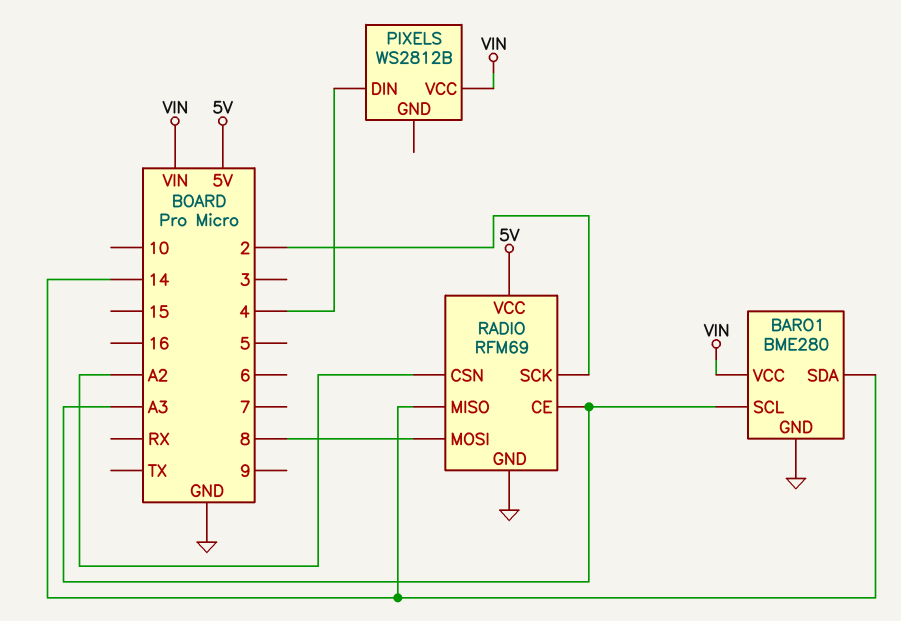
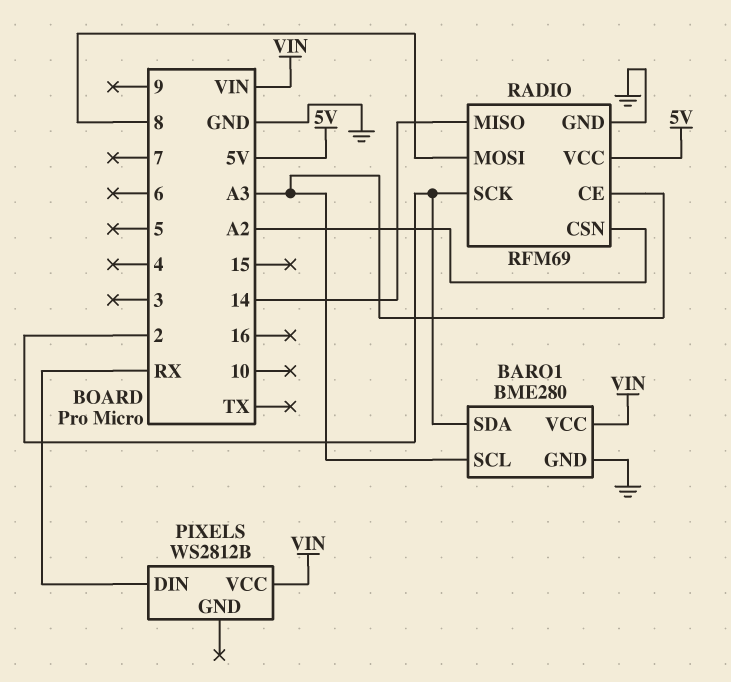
BARO1 pin SDA: 14 -> 2
PIXELS pin DIN: 4 -> RX

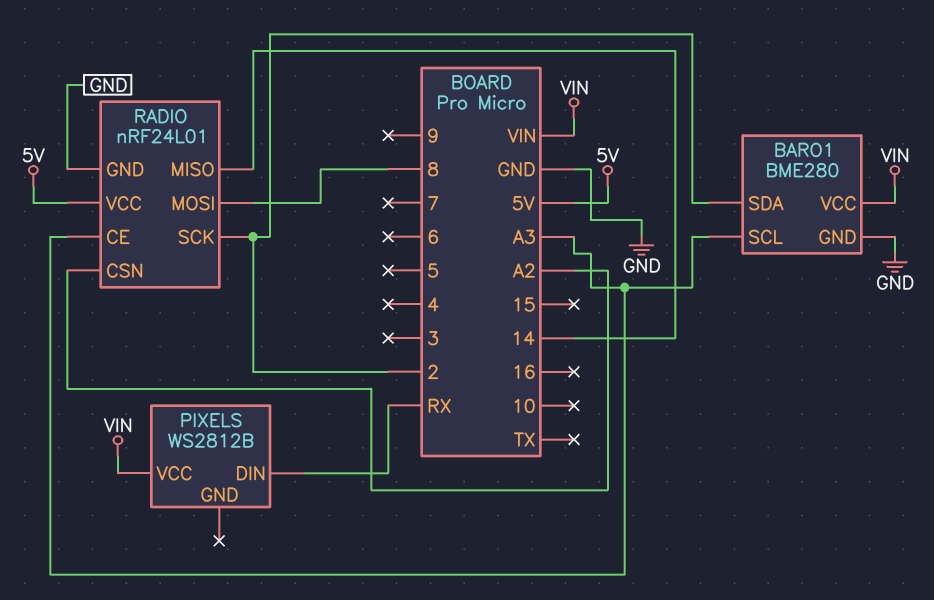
RADIO: RFM69 -> nRF24L01

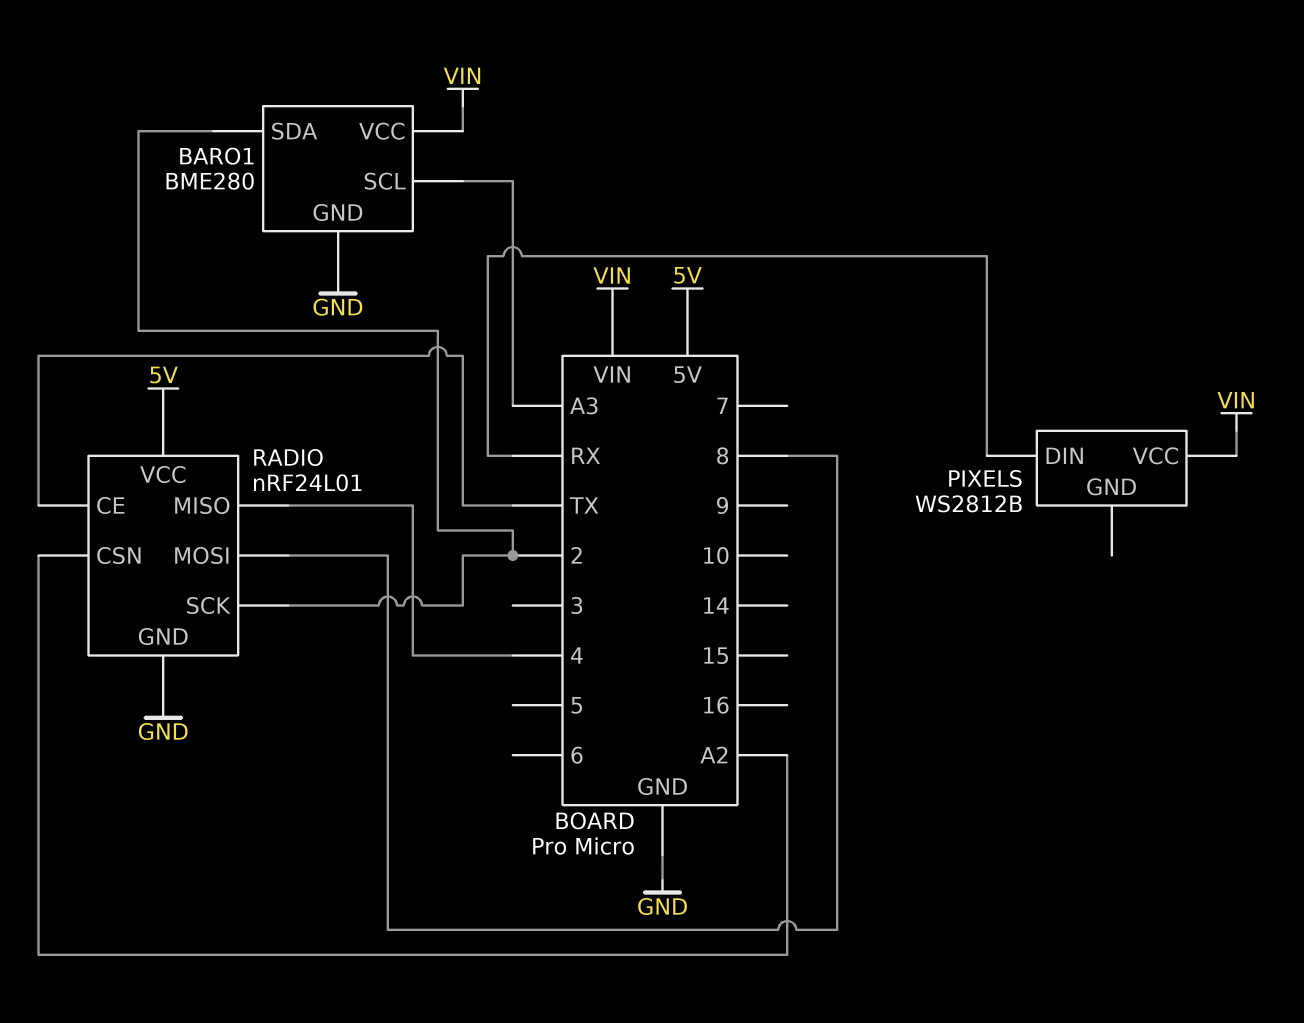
RADIO pin CE: A3 -> TX
RADIO pin MISO: 14 -> 4

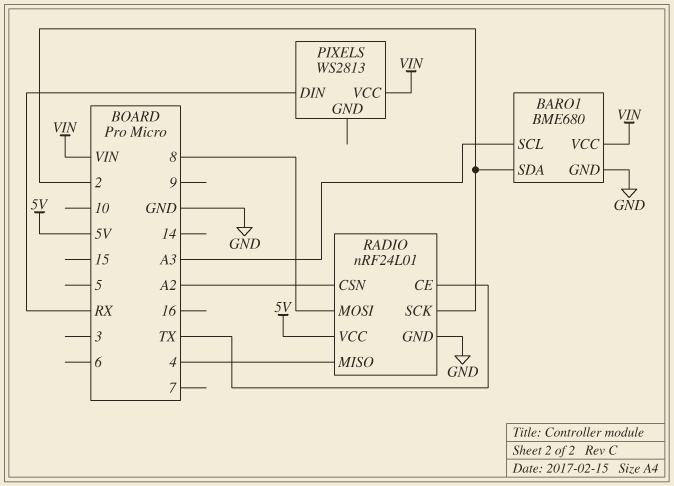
BARO1: BME280 -> BME680
PIXELS: WS2812B -> WS2813

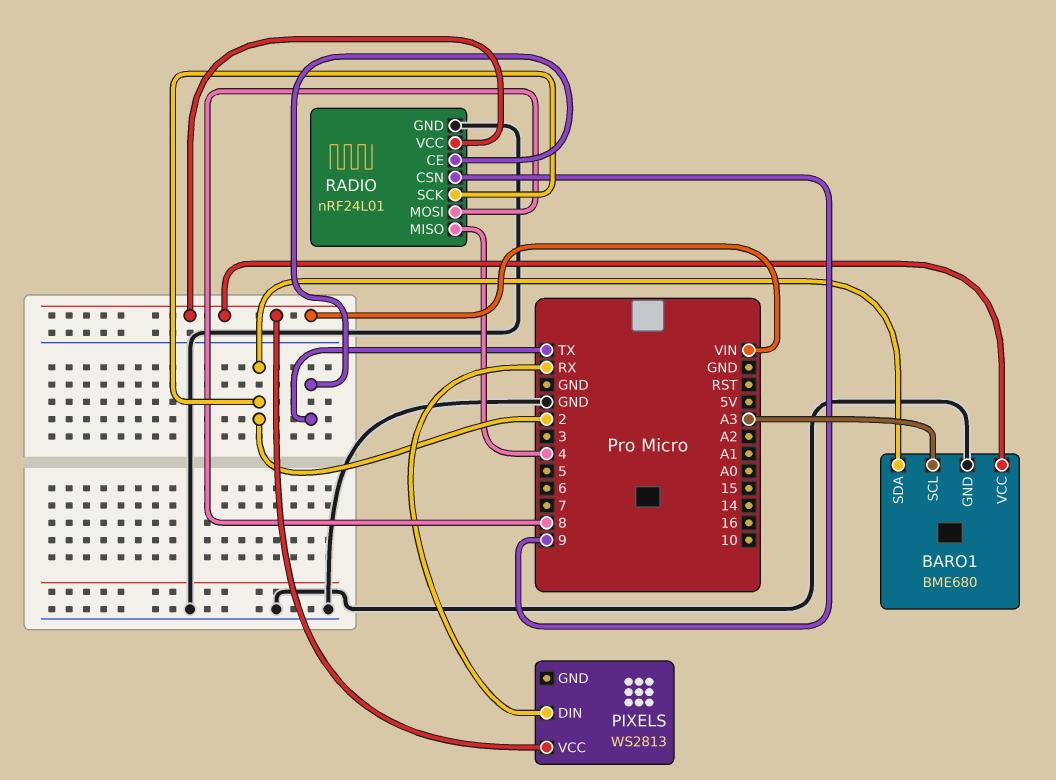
RADIO pin CSN: A2 -> 9
RADIO pin VCC: 5V -> VIN

